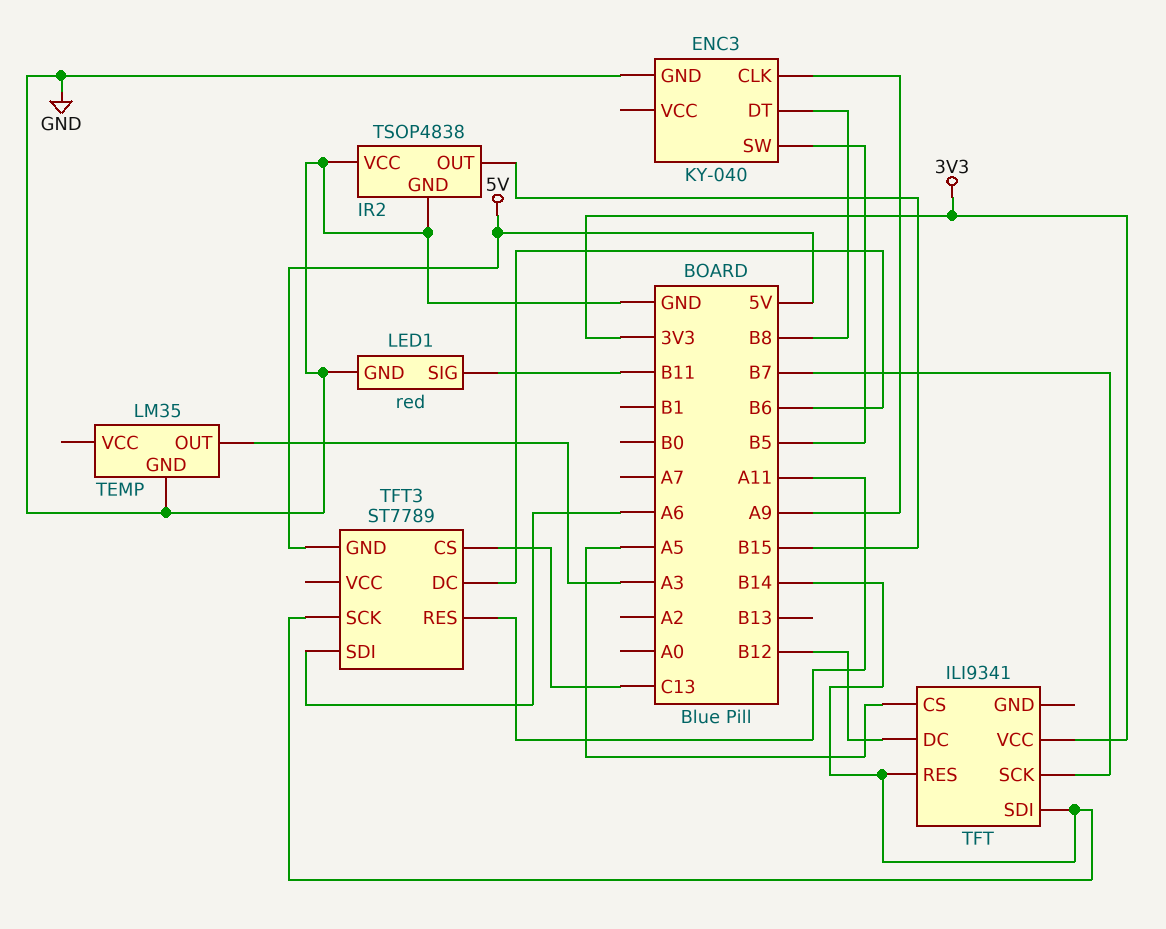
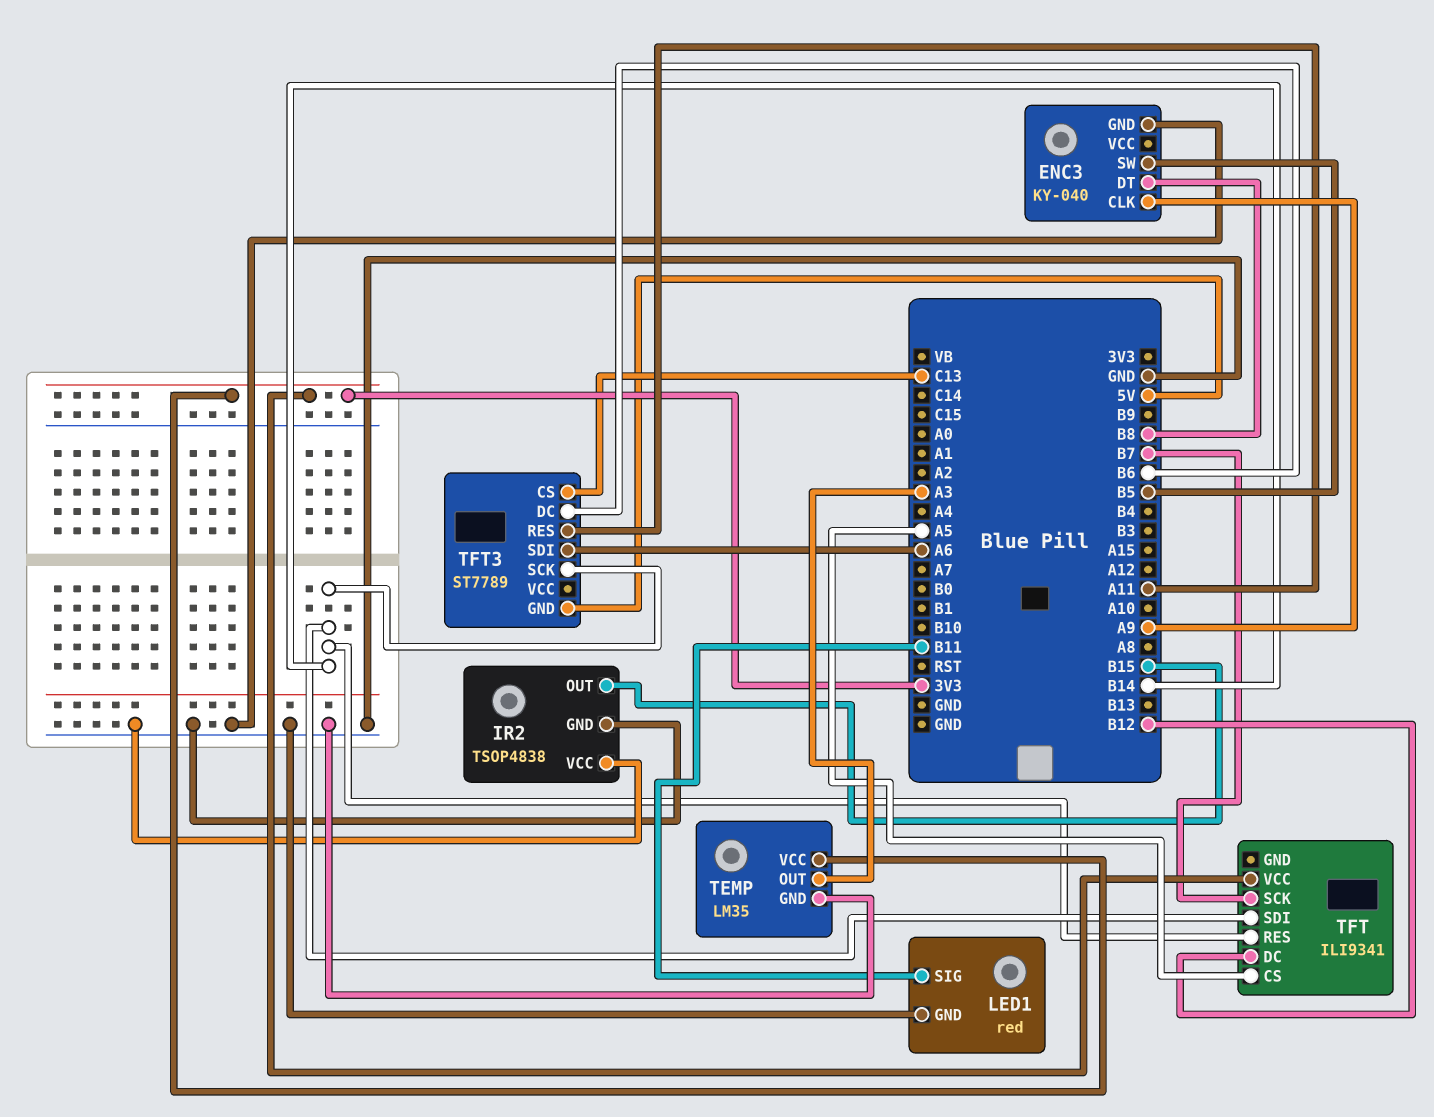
TEMP pin VCC: none -> 3V3

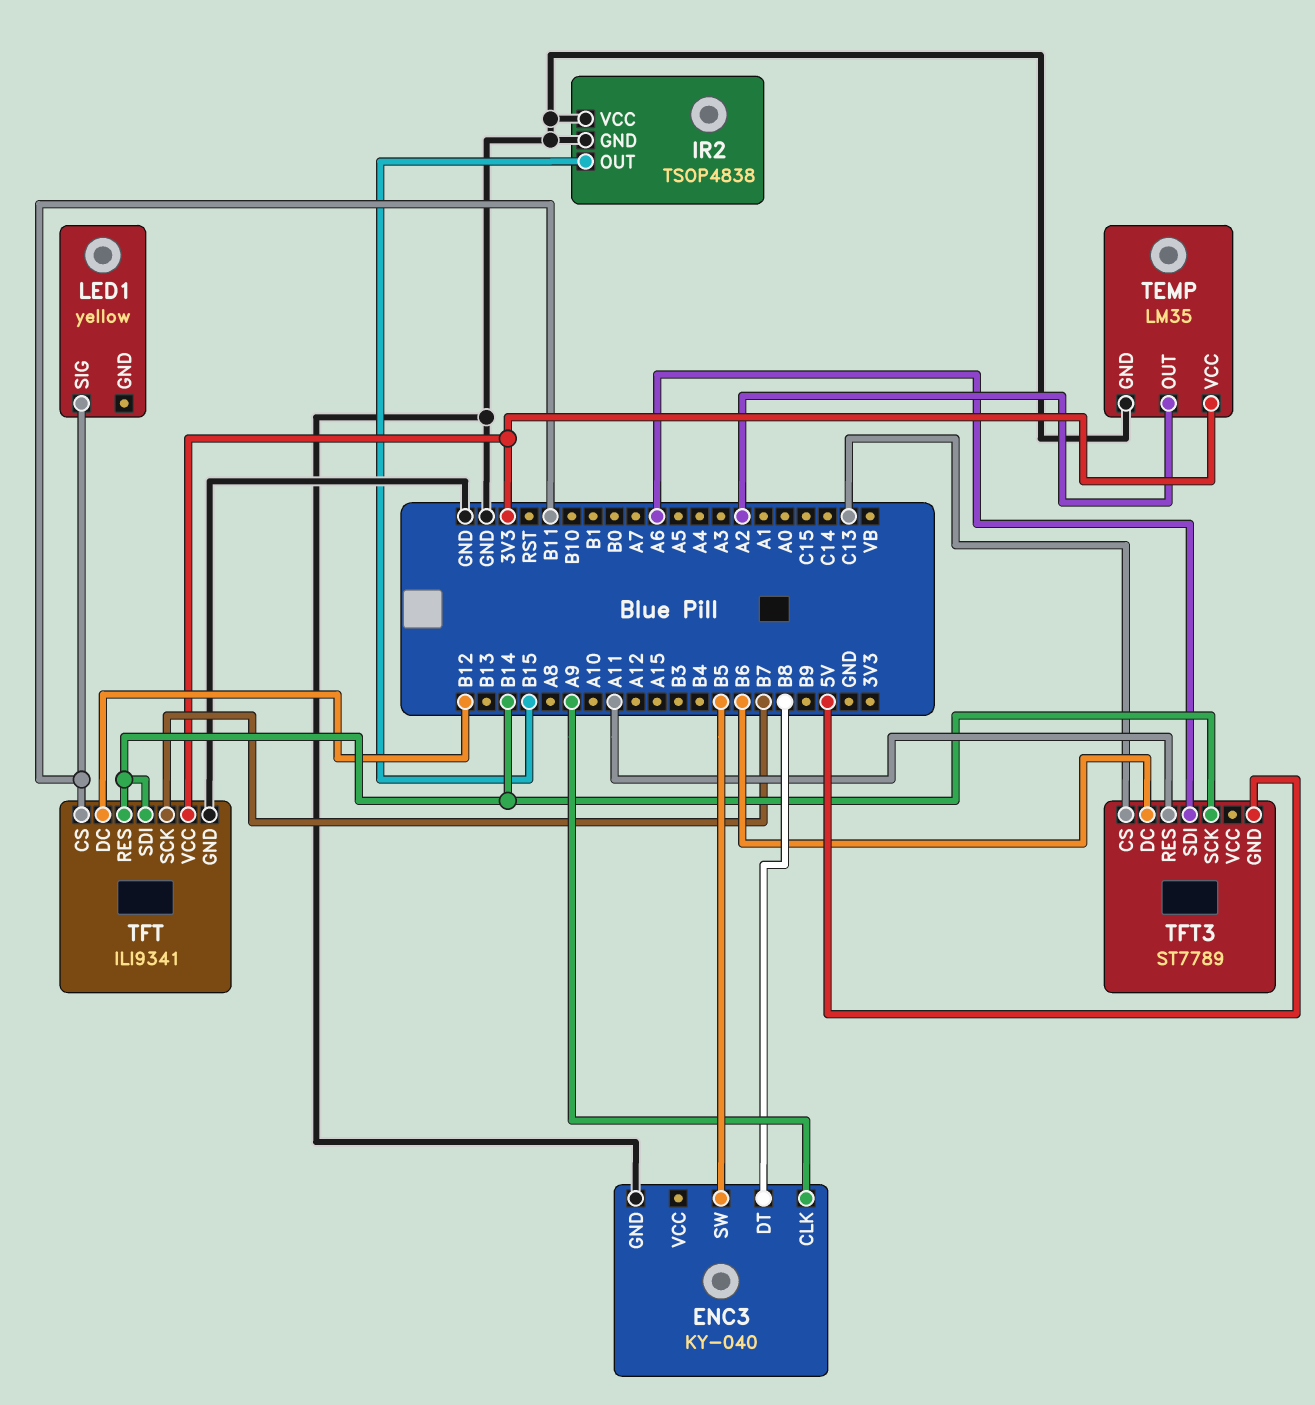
LED1: red -> yellow
LED1 pin GND: GND -> none
TEMP pin OUT: A3 -> A2
TFT pin CS: A5 -> B11
TFT pin GND: none -> GND

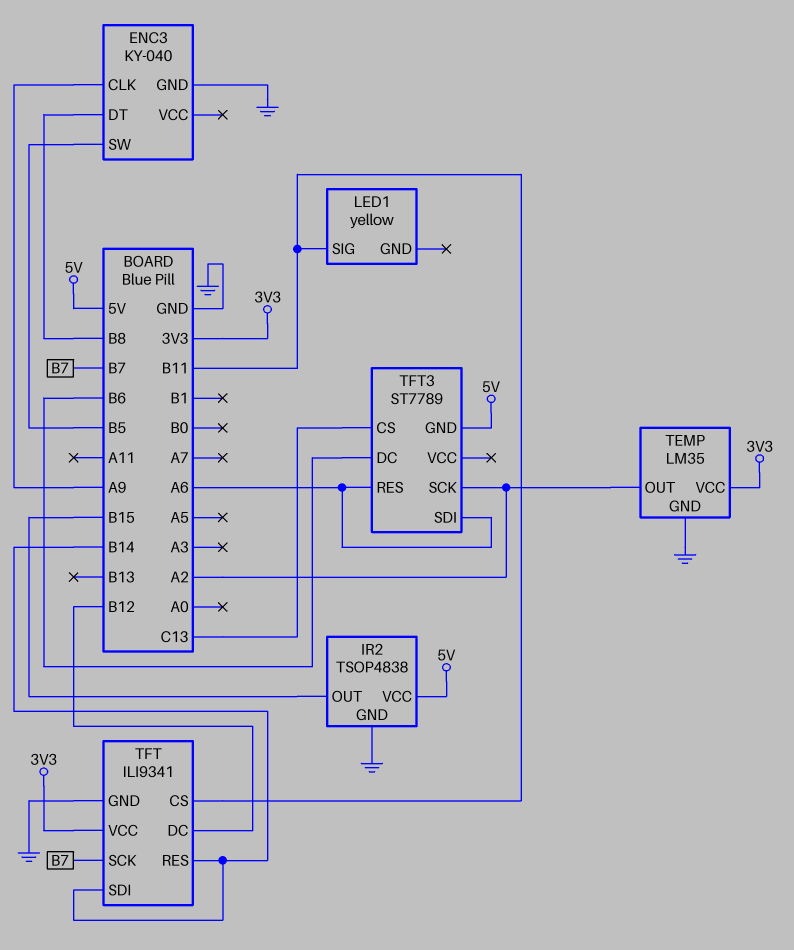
IR2 pin VCC: GND -> 5V
TFT3 pin RES: A11 -> A6
TFT3 pin SCK: B14 -> A2

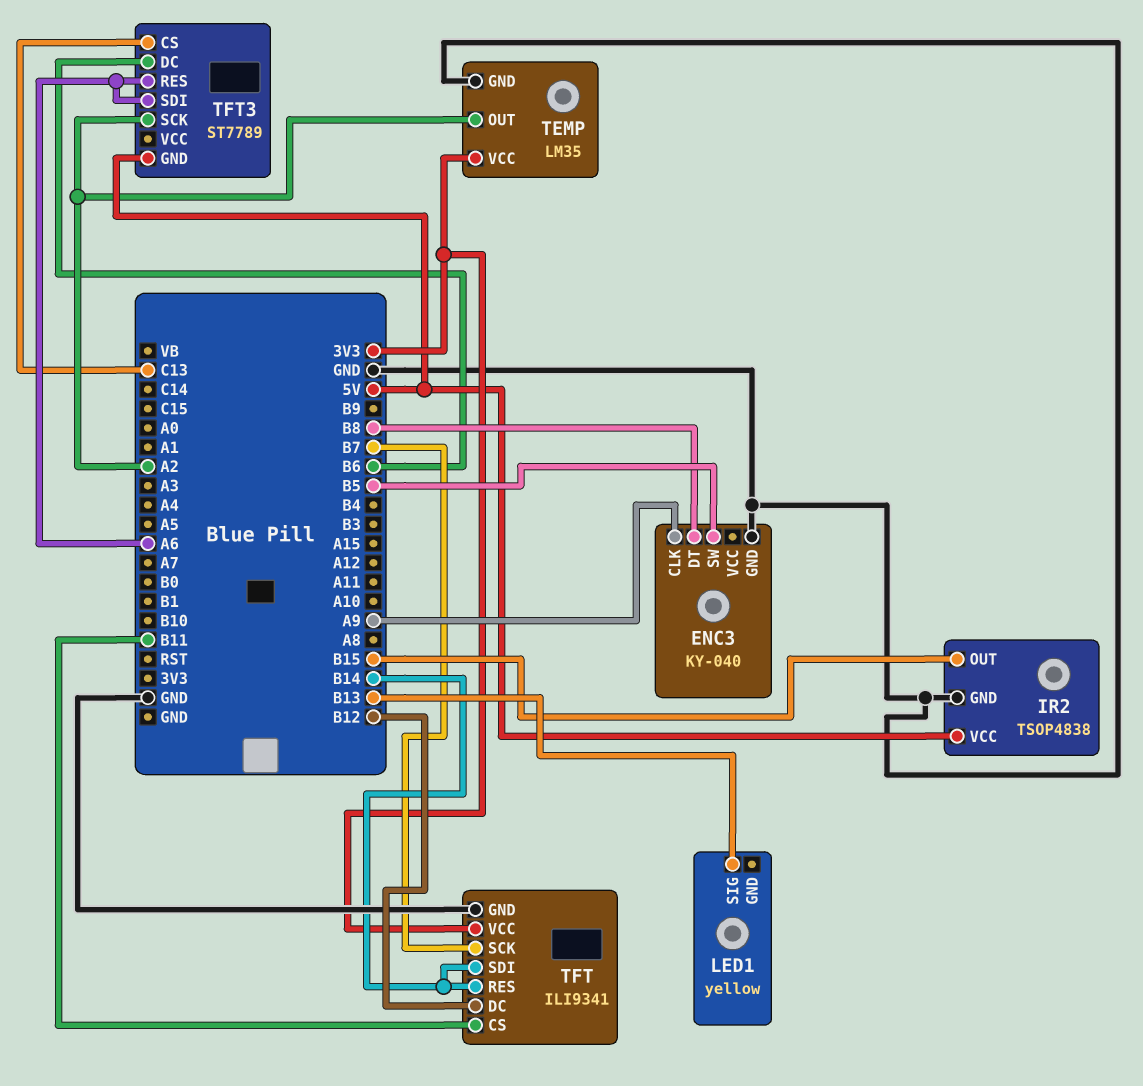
LED1 pin SIG: B11 -> B13

